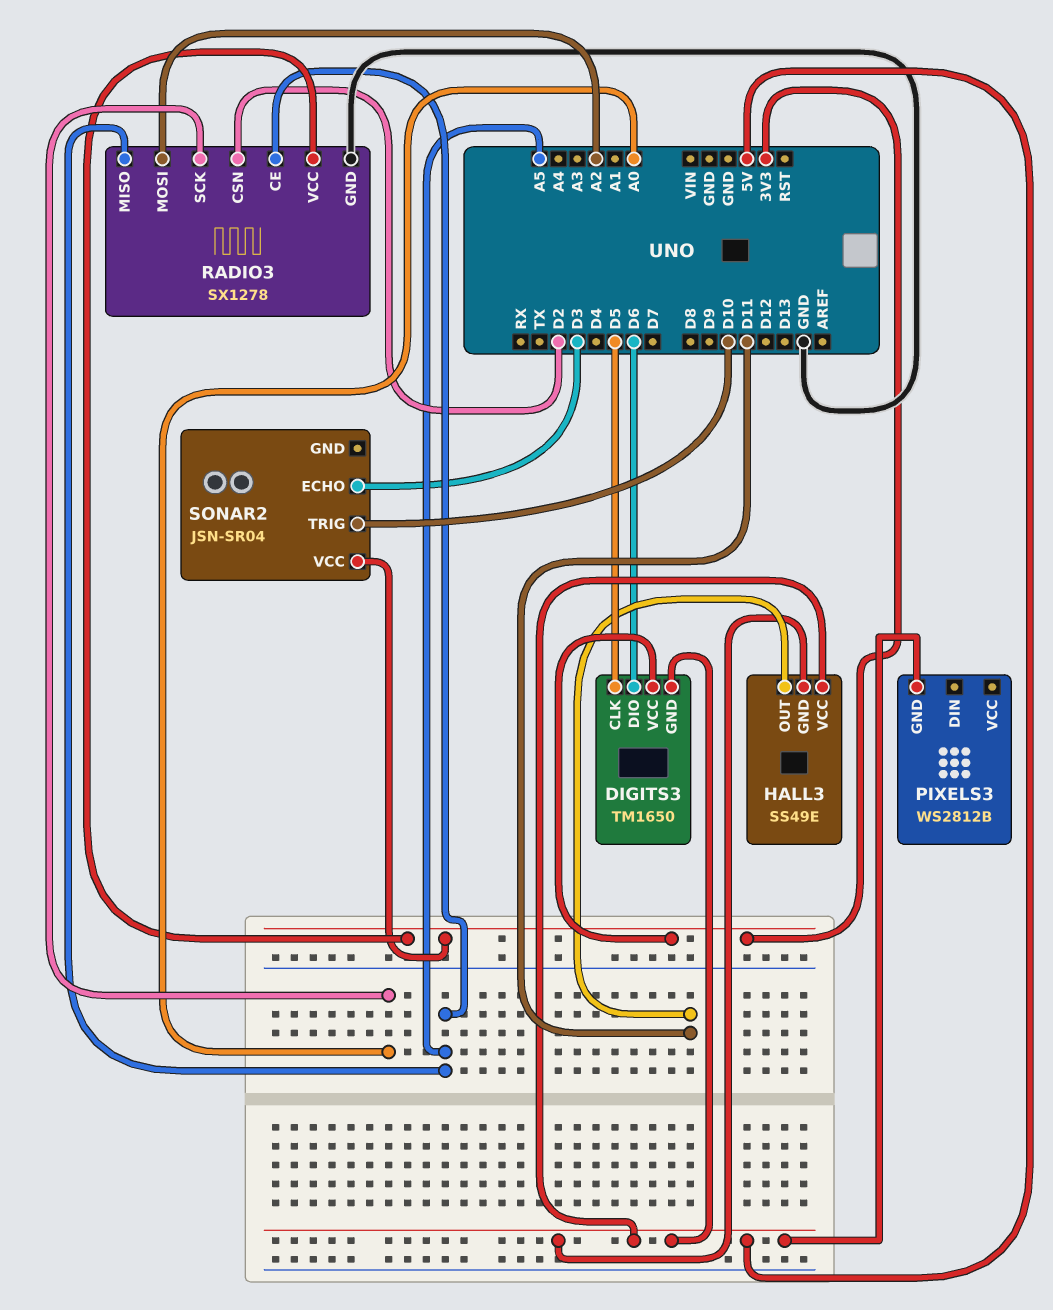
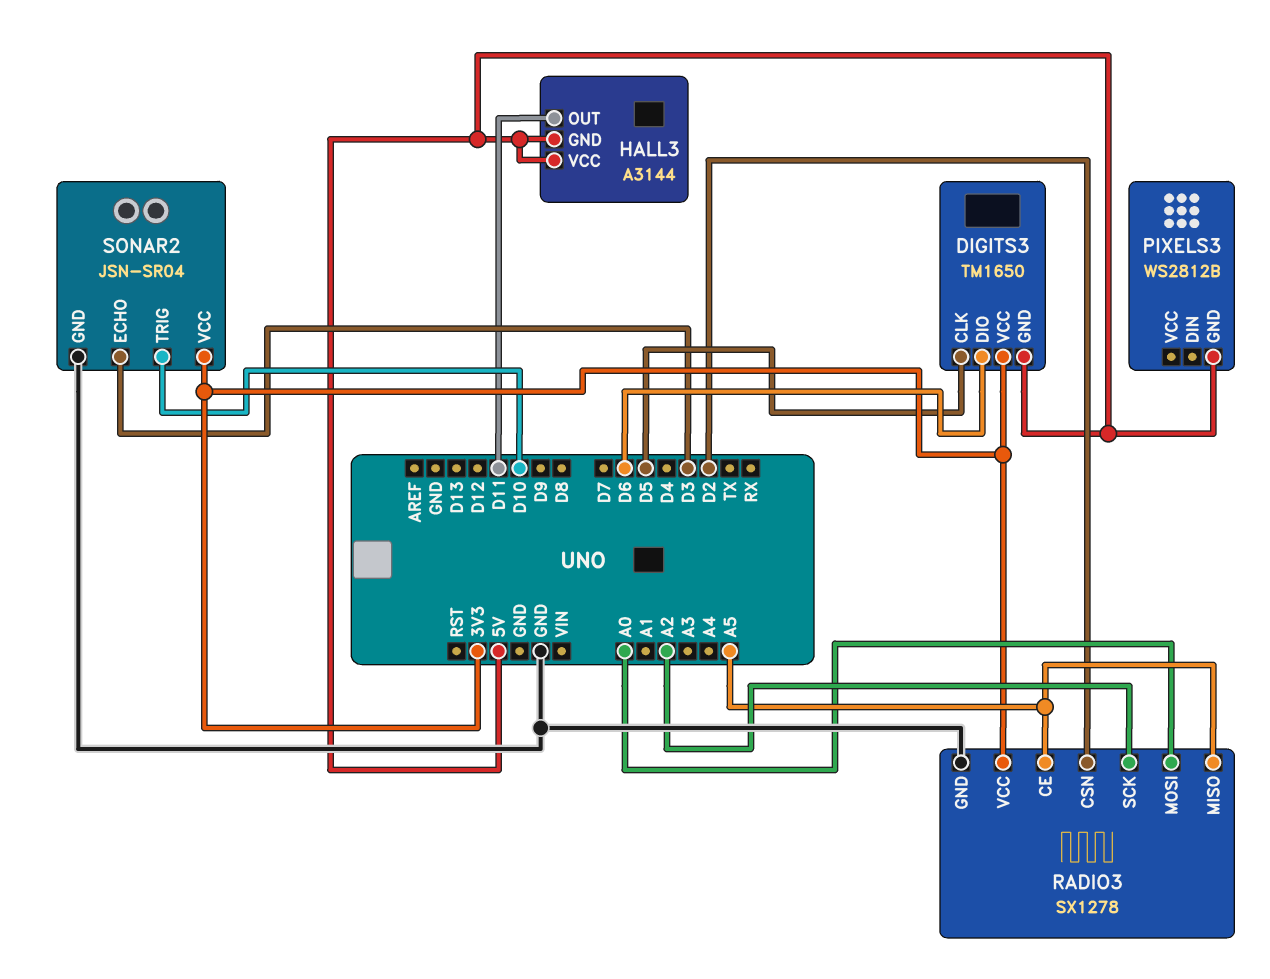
HALL3: SS49E -> A3144
RADIO3 pin MOSI: A2 -> A0
RADIO3 pin SCK: A0 -> A2
SONAR2 pin GND: none -> GND

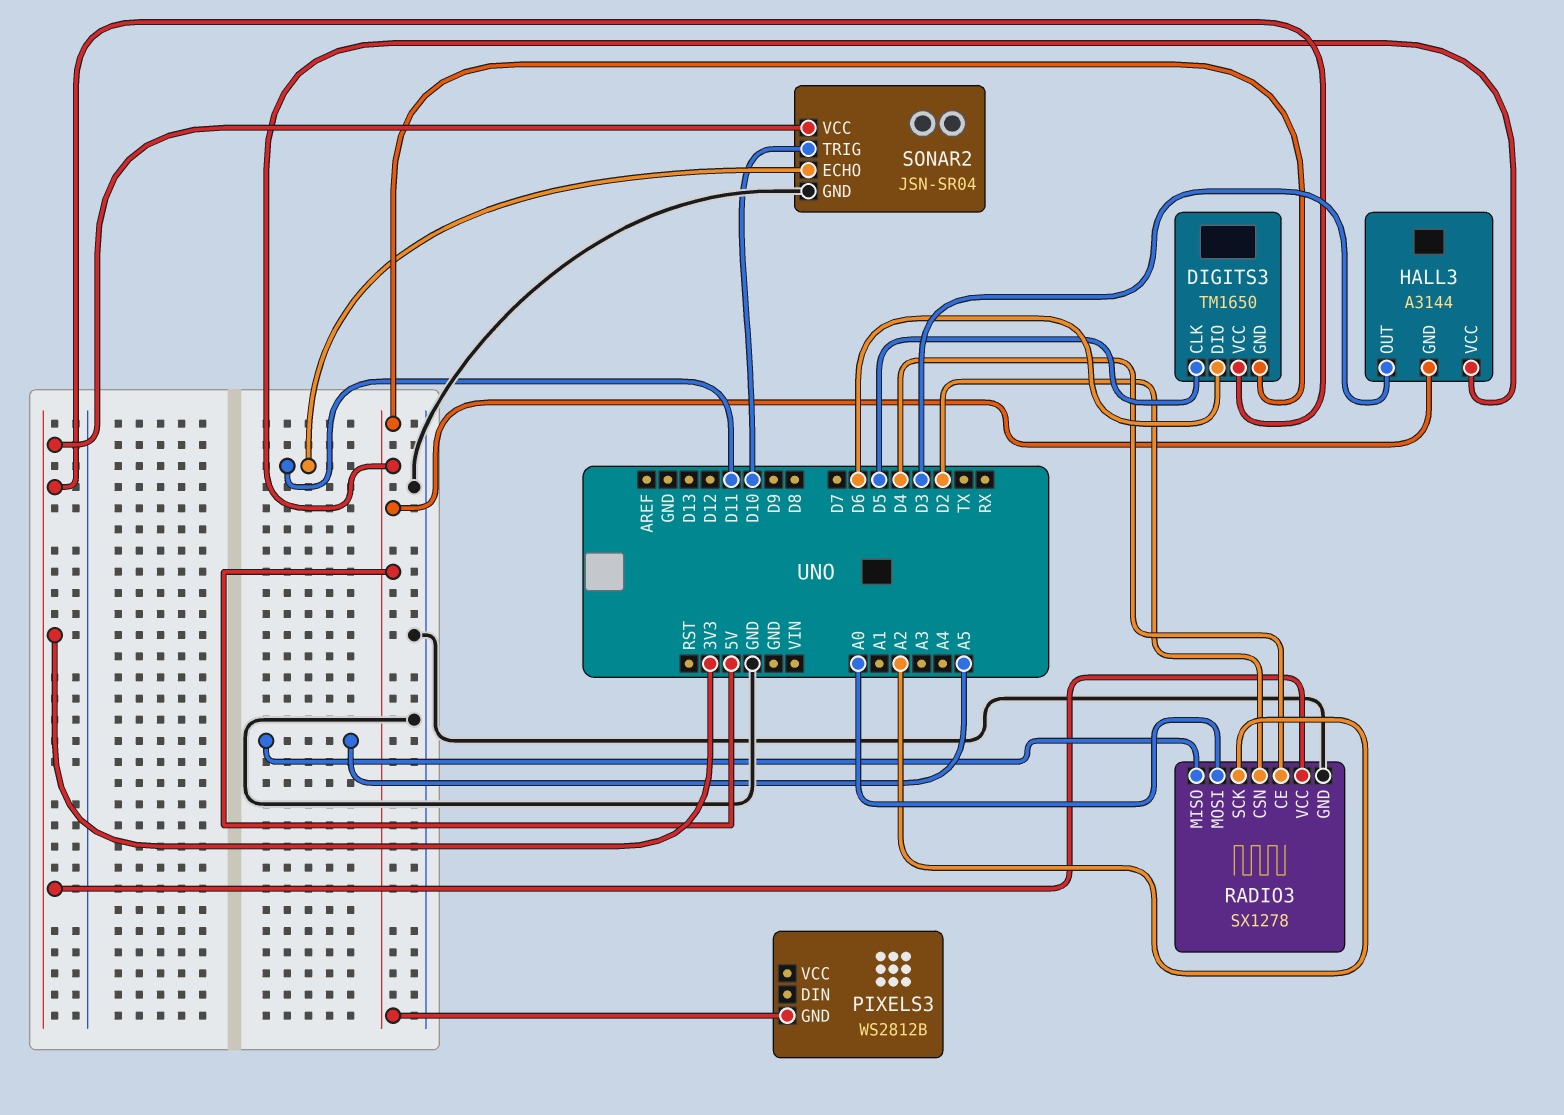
HALL3 pin OUT: D11 -> D3
RADIO3 pin CE: A5 -> D4
SONAR2 pin ECHO: D3 -> D11

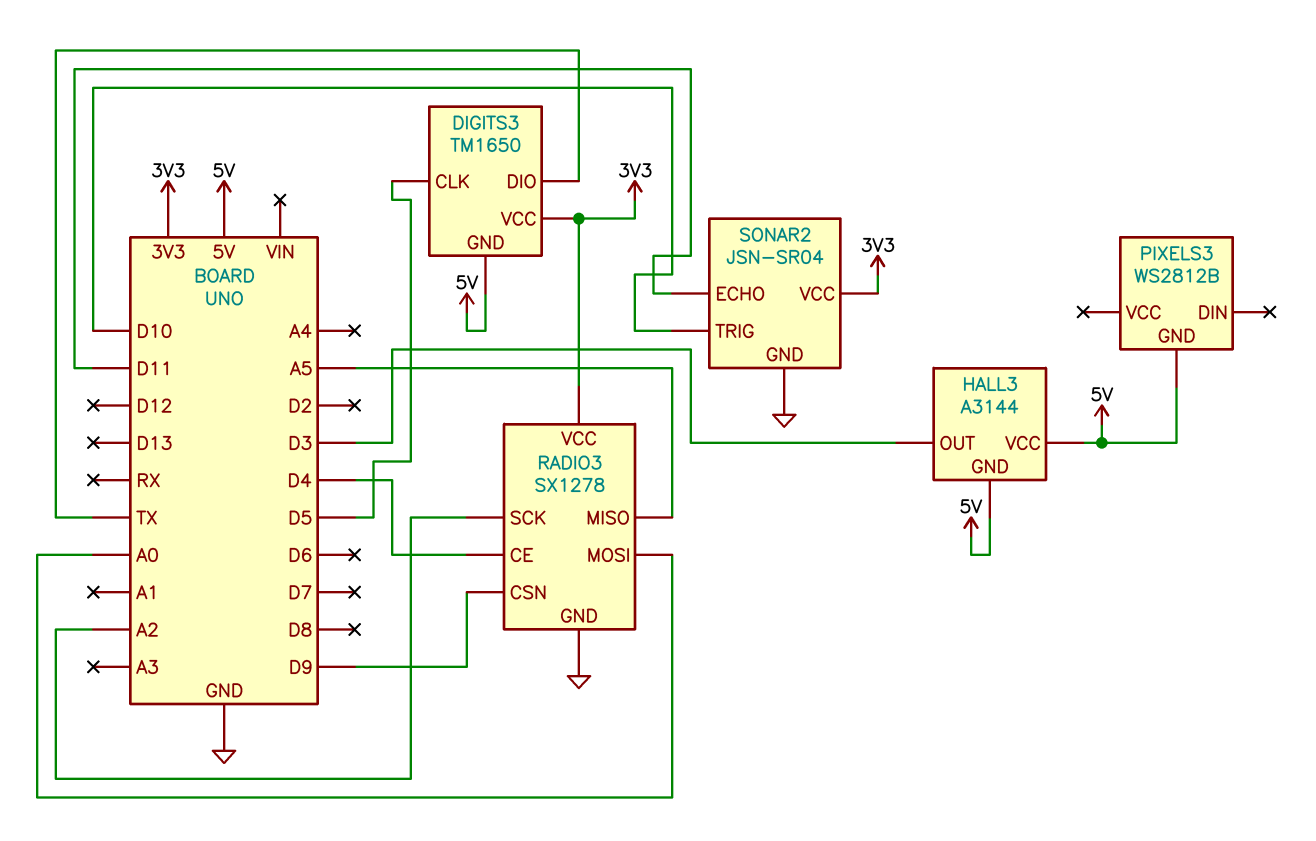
DIGITS3 pin DIO: D6 -> TX
RADIO3 pin CSN: D2 -> D9

